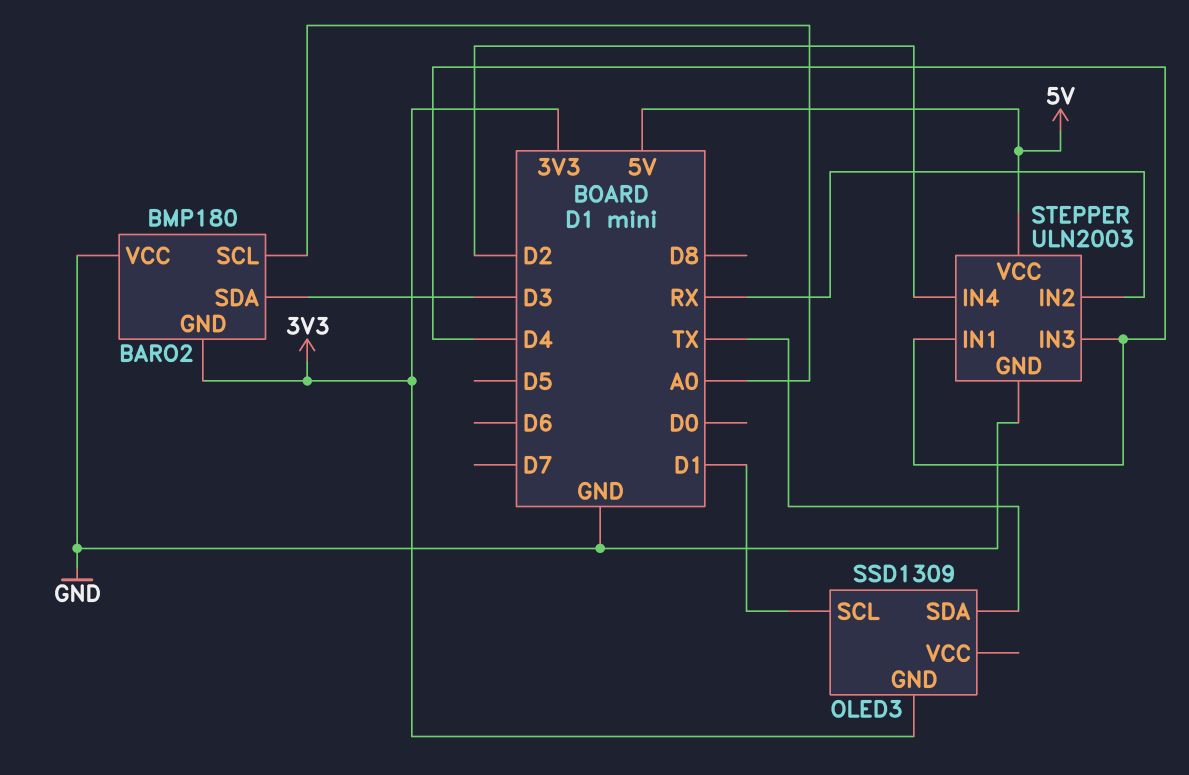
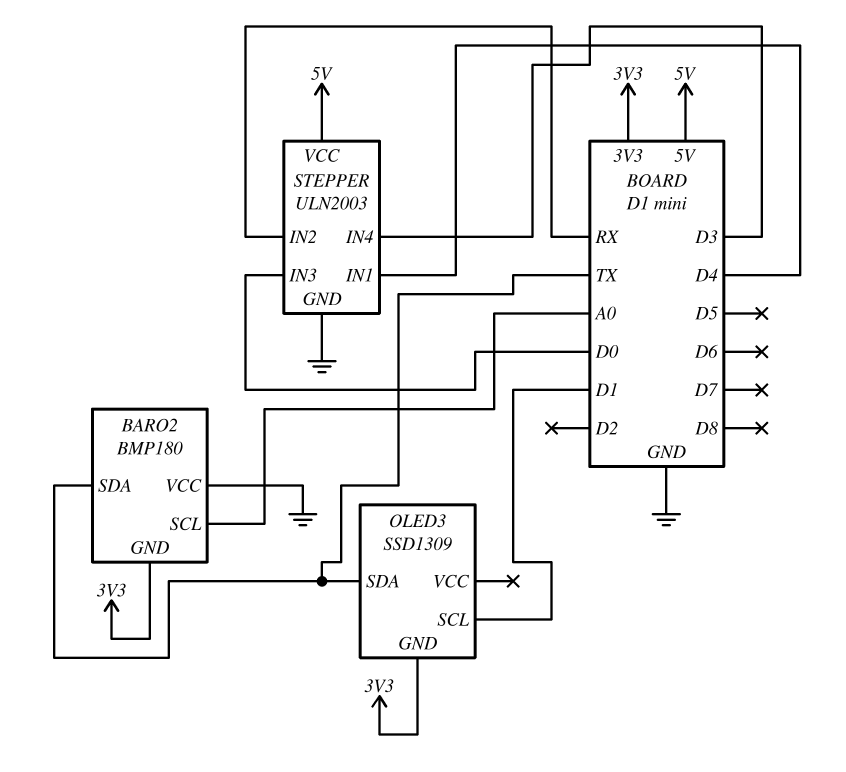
BARO2 pin SDA: D3 -> TX
STEPPER pin IN3: D4 -> D0
STEPPER pin IN4: D2 -> D3

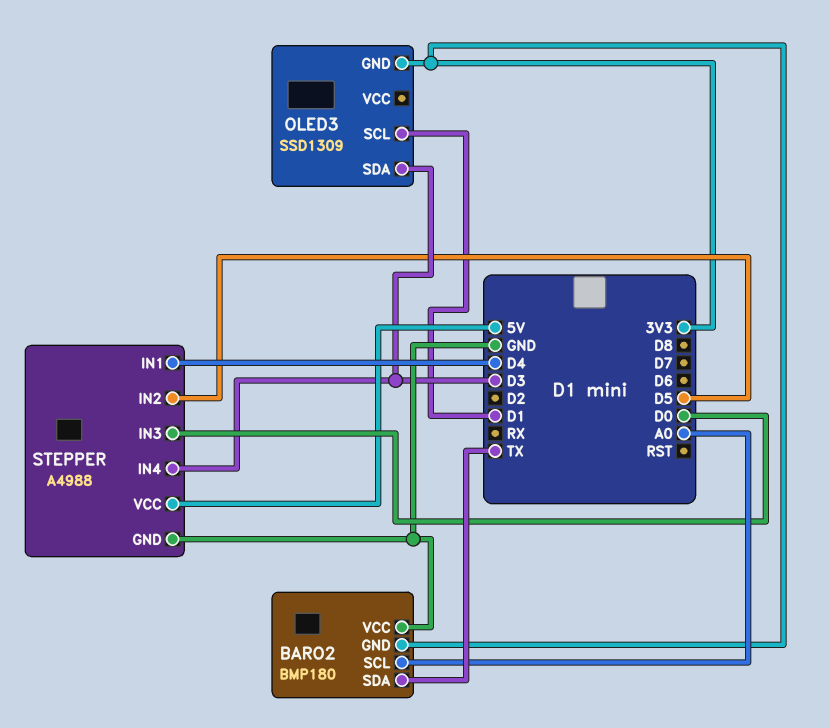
OLED3 pin SDA: TX -> D3
STEPPER: ULN2003 -> A4988
STEPPER pin IN2: RX -> D5

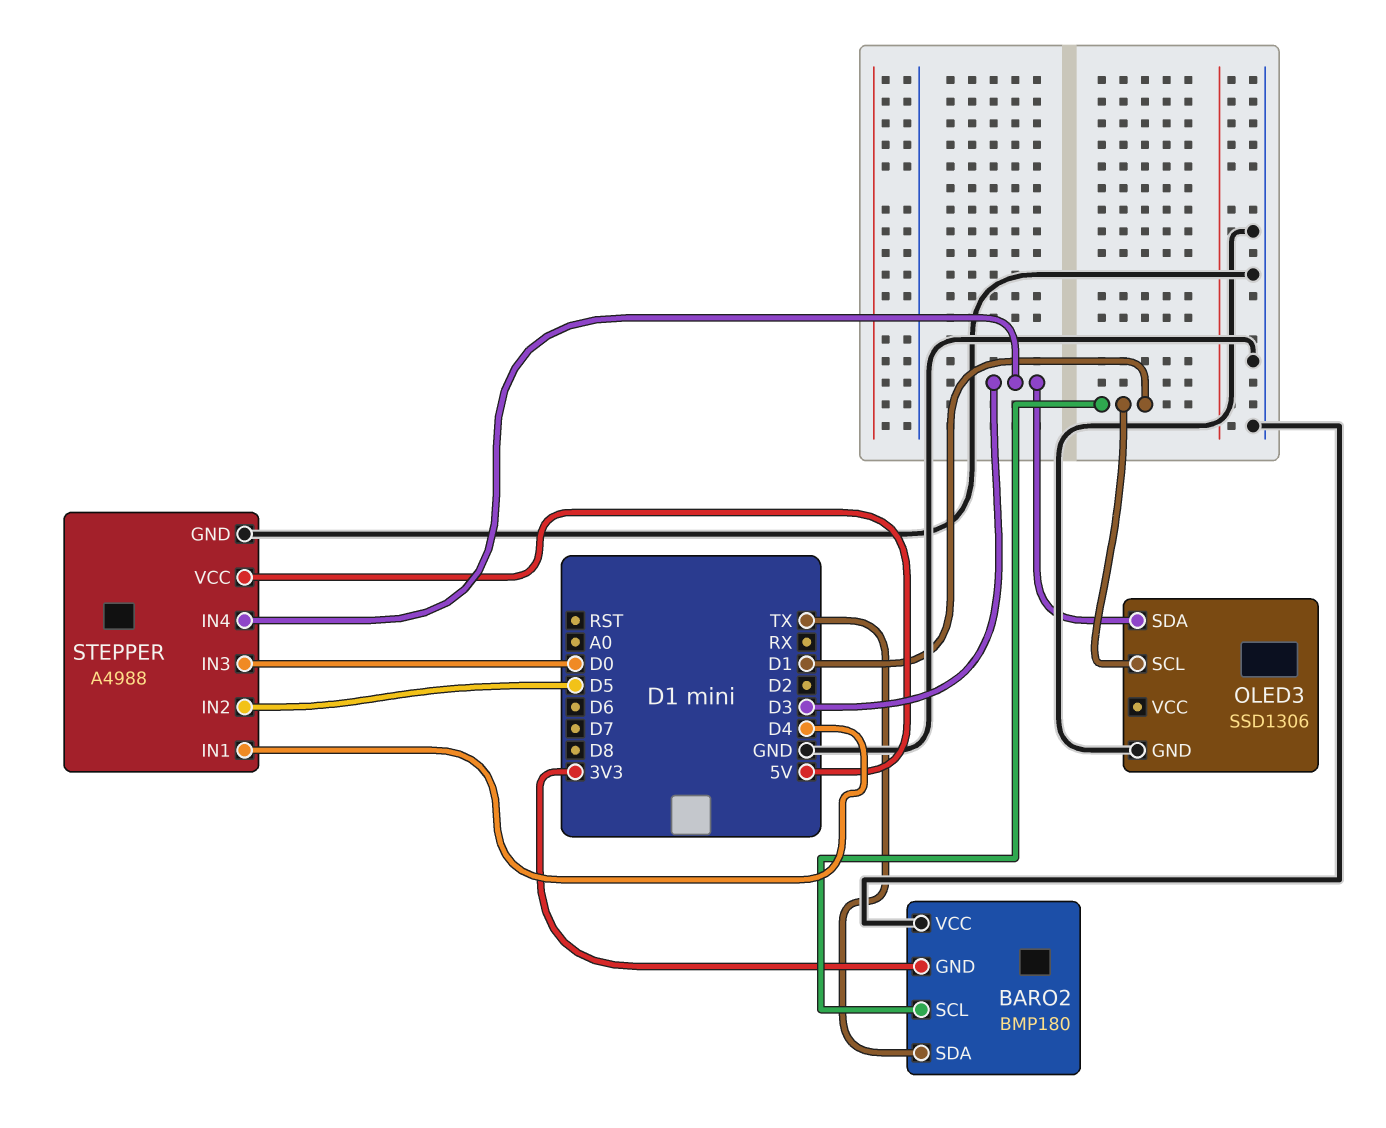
BARO2 pin SCL: A0 -> D1
OLED3: SSD1309 -> SSD1306
OLED3 pin GND: 3V3 -> GND

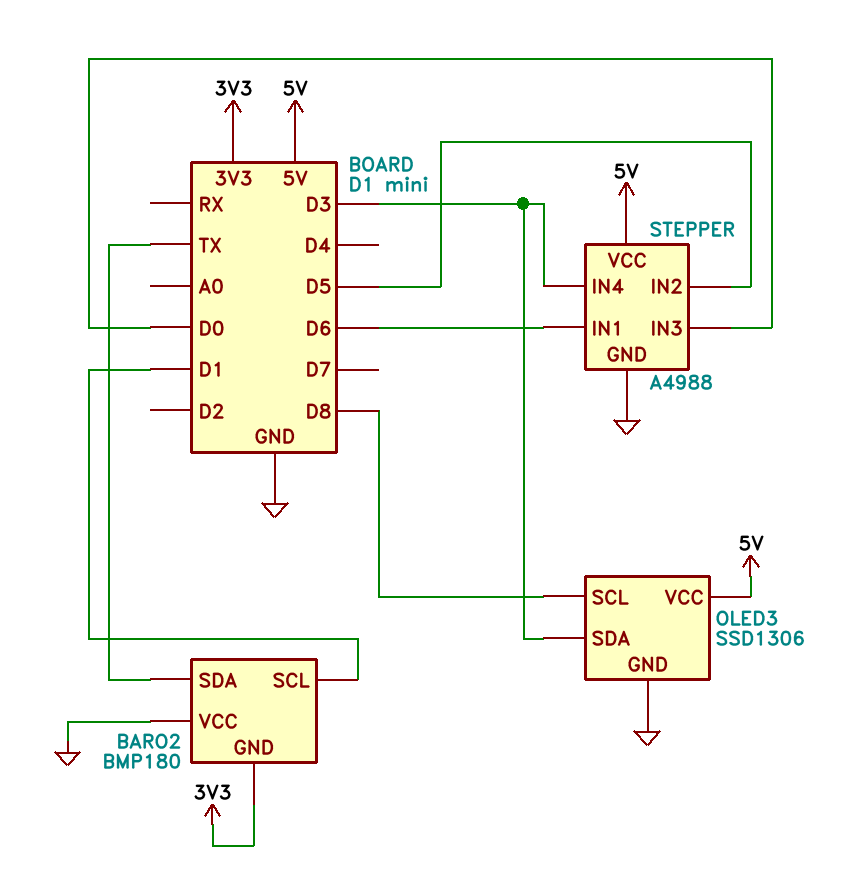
OLED3 pin SCL: D1 -> D8
OLED3 pin VCC: none -> 5V
STEPPER pin IN1: D4 -> D6

